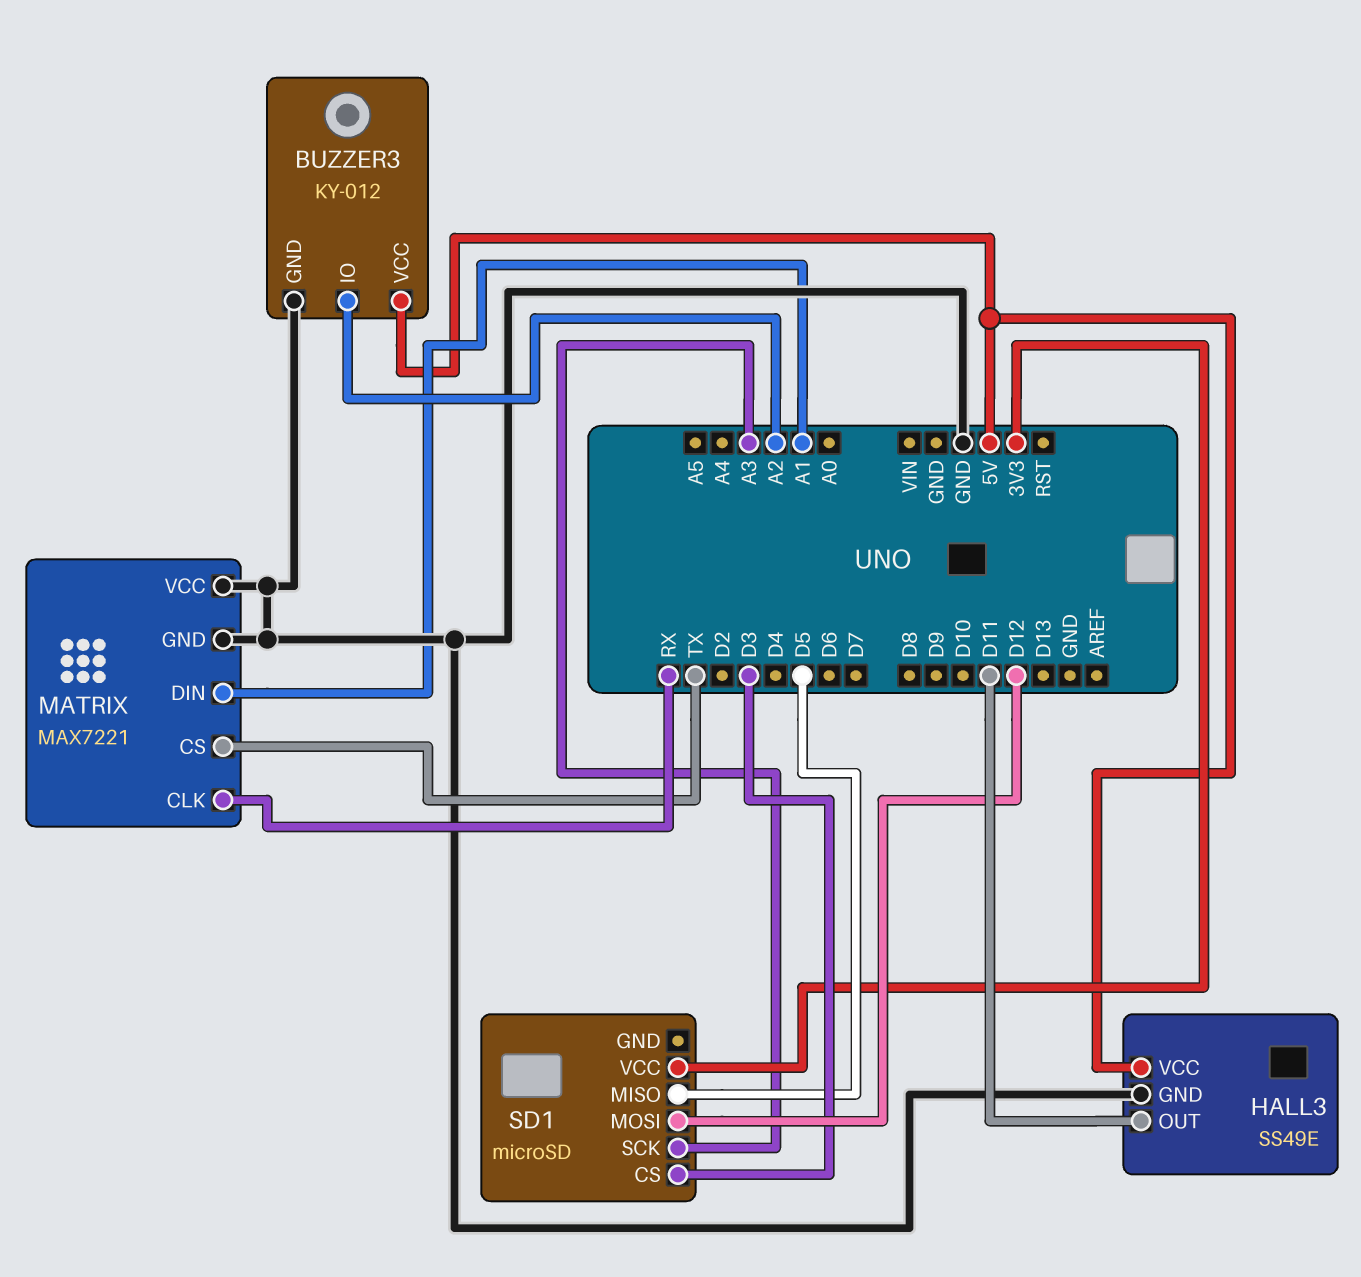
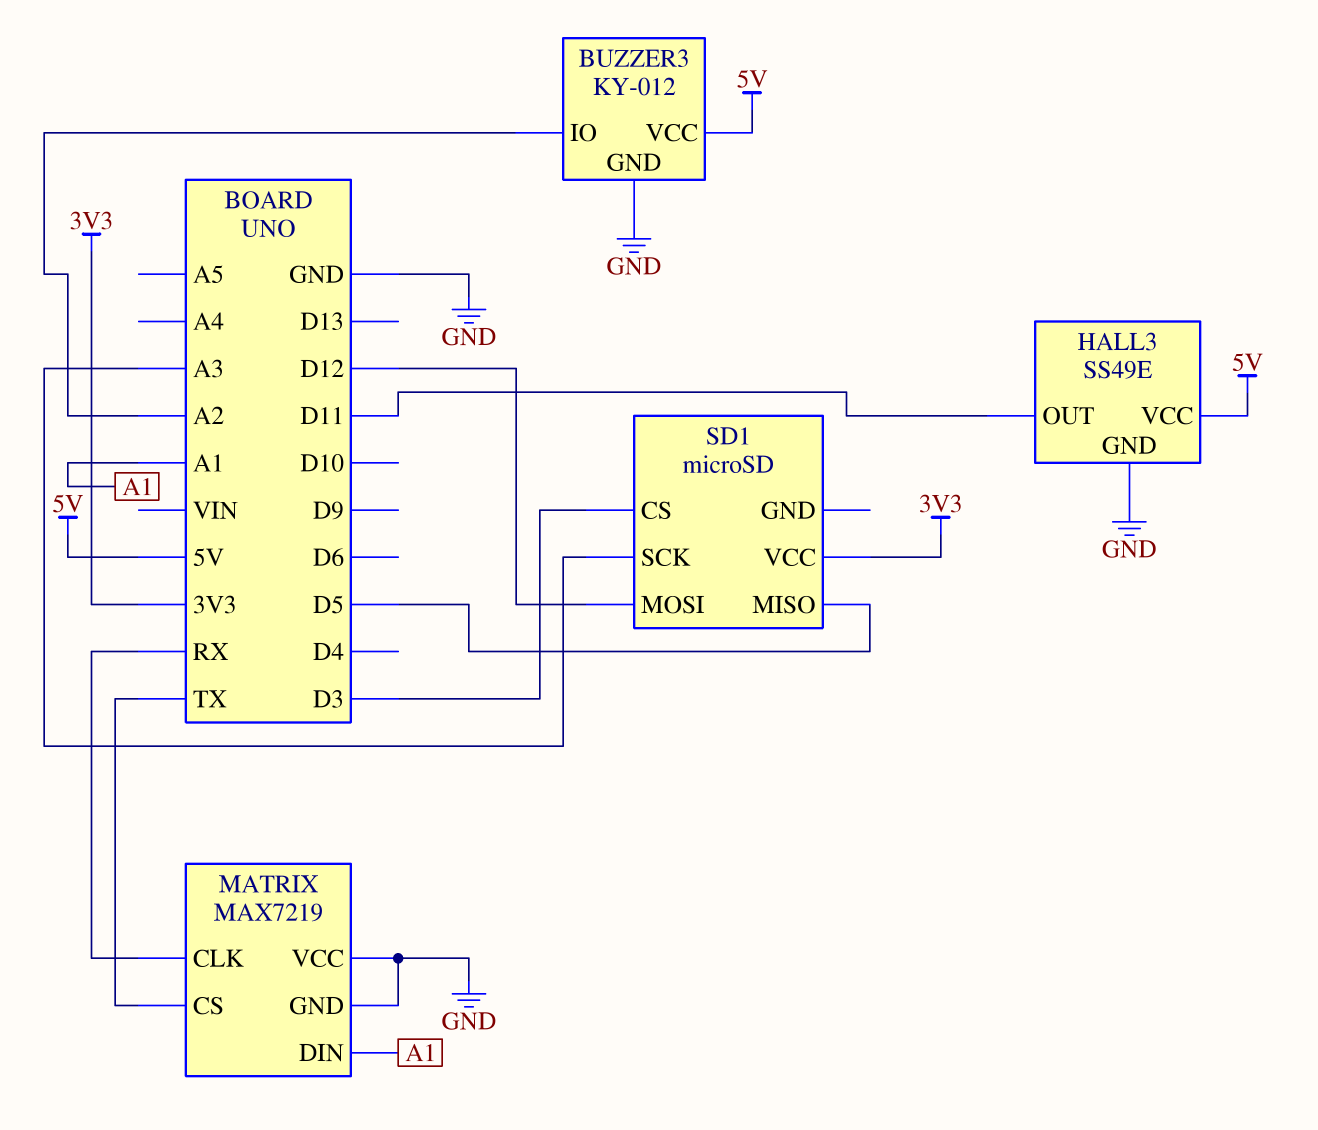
MATRIX: MAX7221 -> MAX7219

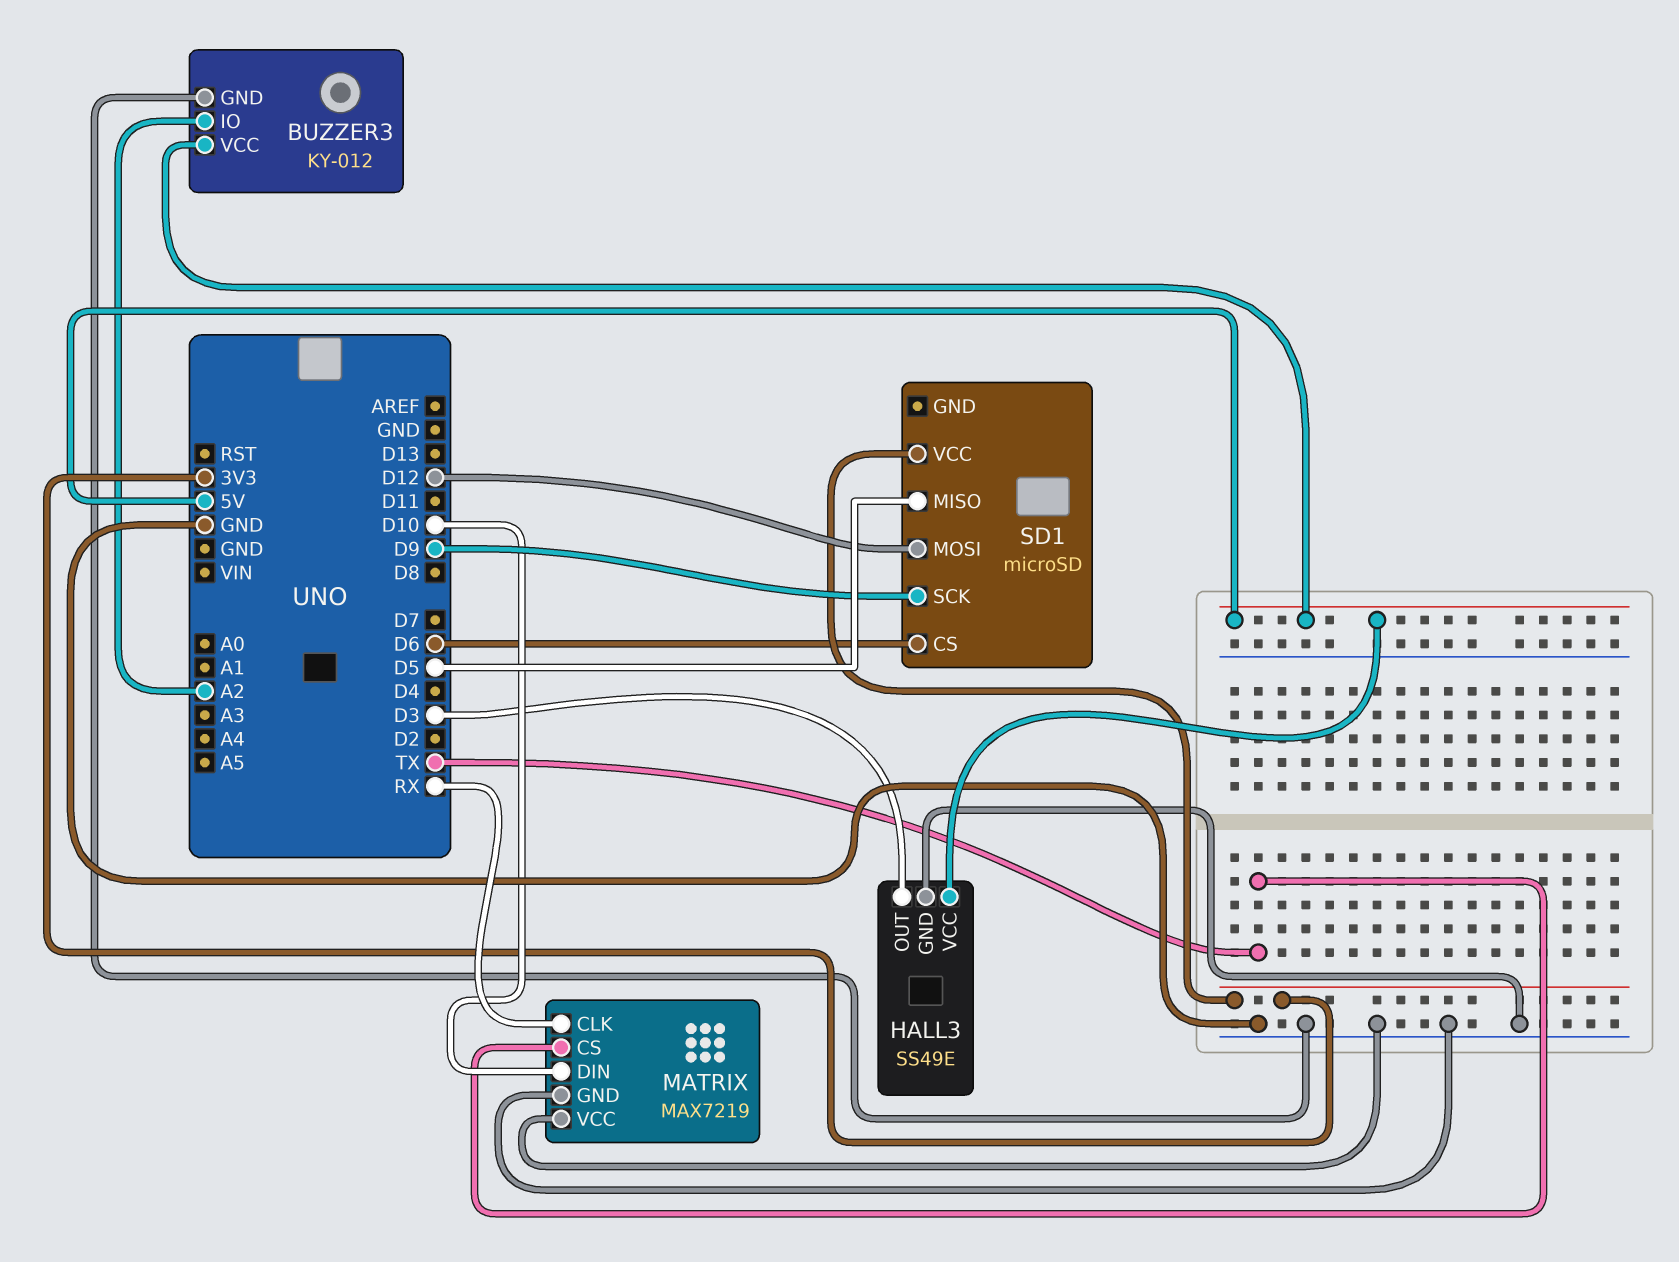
HALL3 pin OUT: D11 -> D3
MATRIX pin DIN: A1 -> D10
SD1 pin CS: D3 -> D6
SD1 pin SCK: A3 -> D9

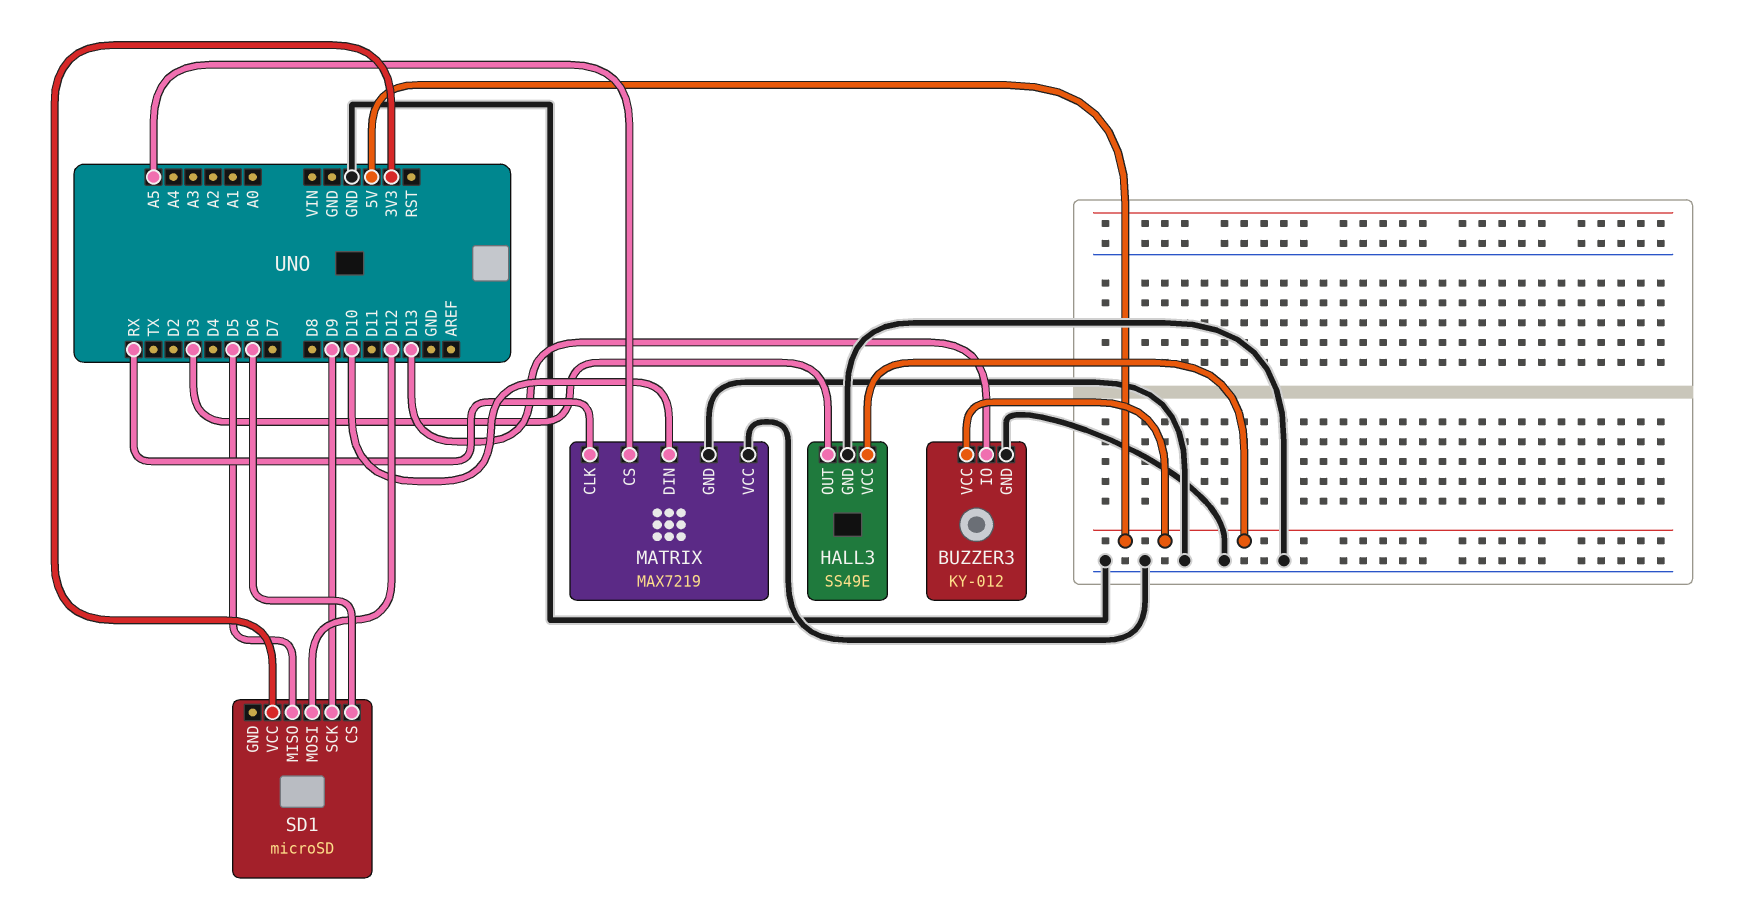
BUZZER3 pin IO: A2 -> D13
MATRIX pin CS: TX -> A5

